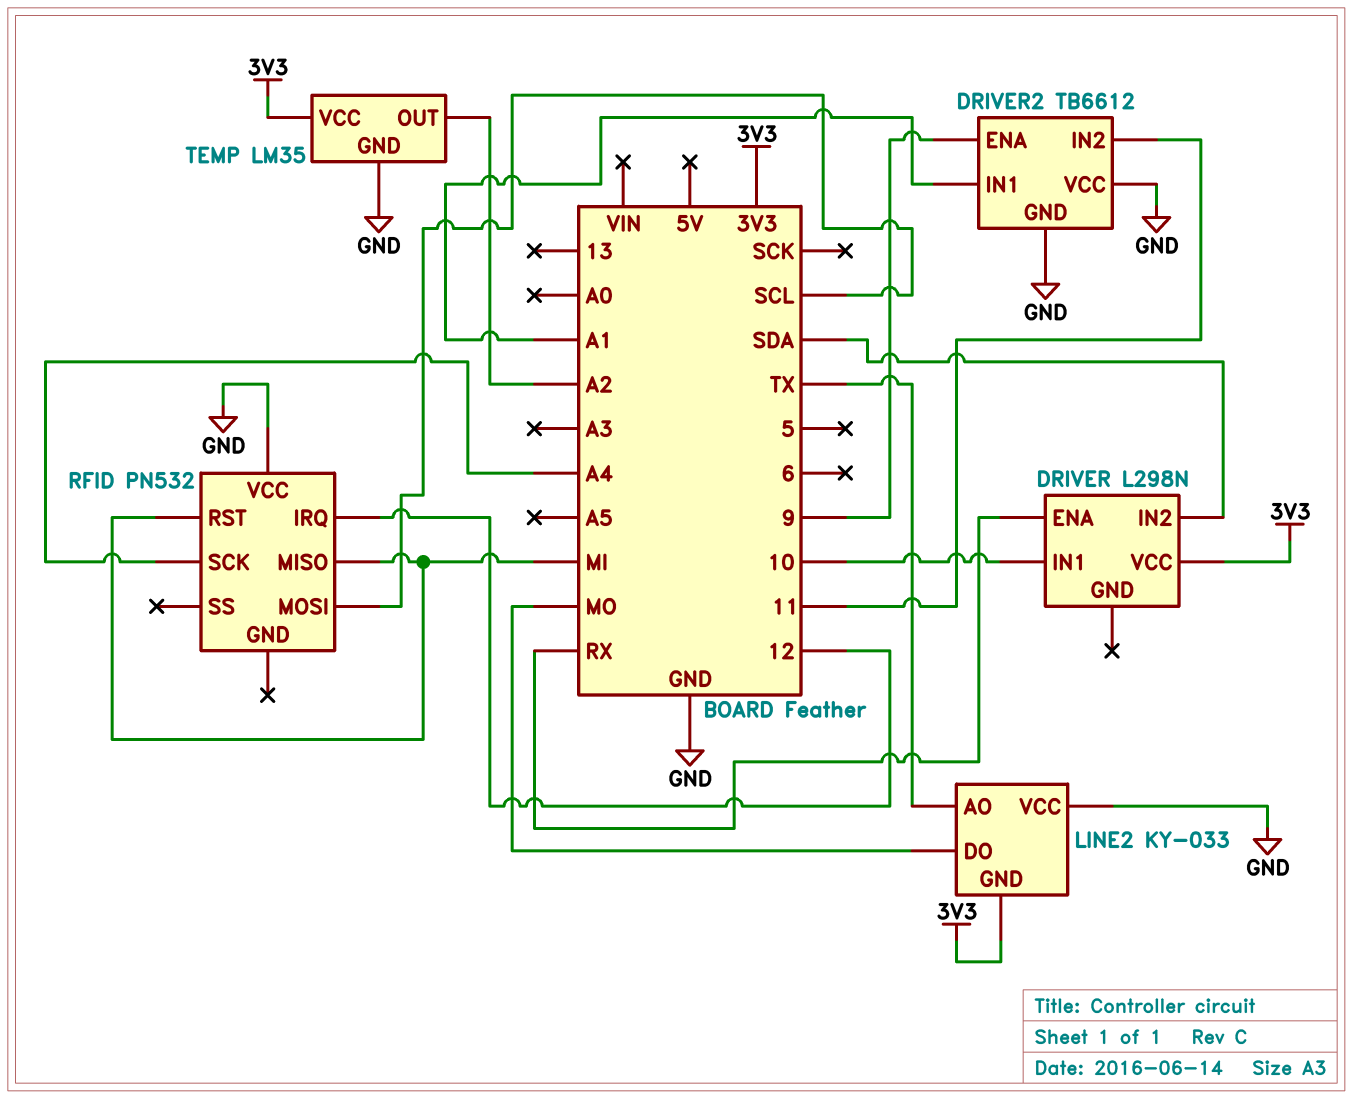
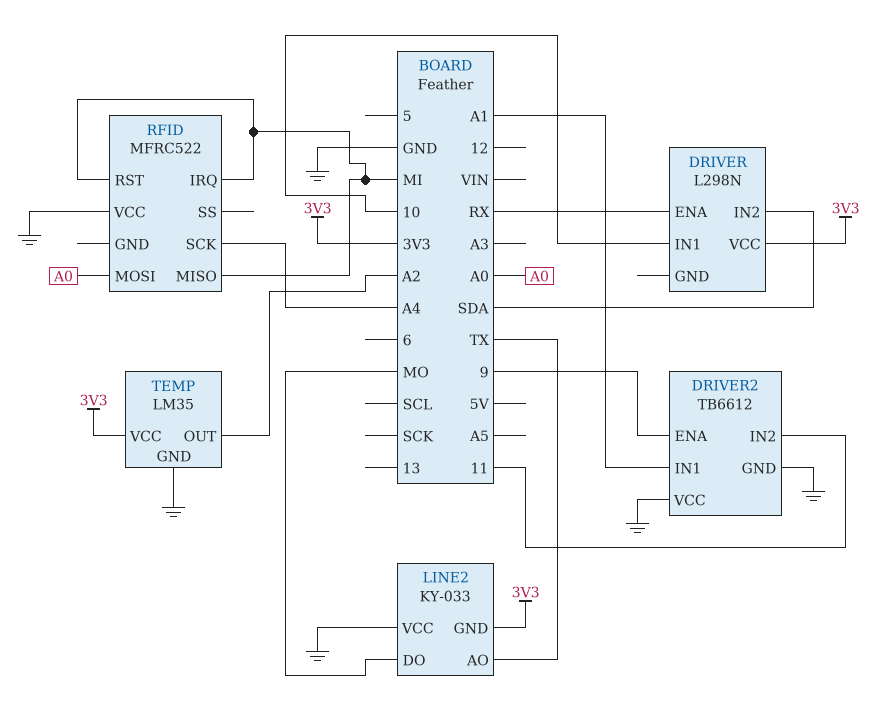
RFID: PN532 -> MFRC522
RFID pin IRQ: 12 -> MI
RFID pin MOSI: SCL -> A0

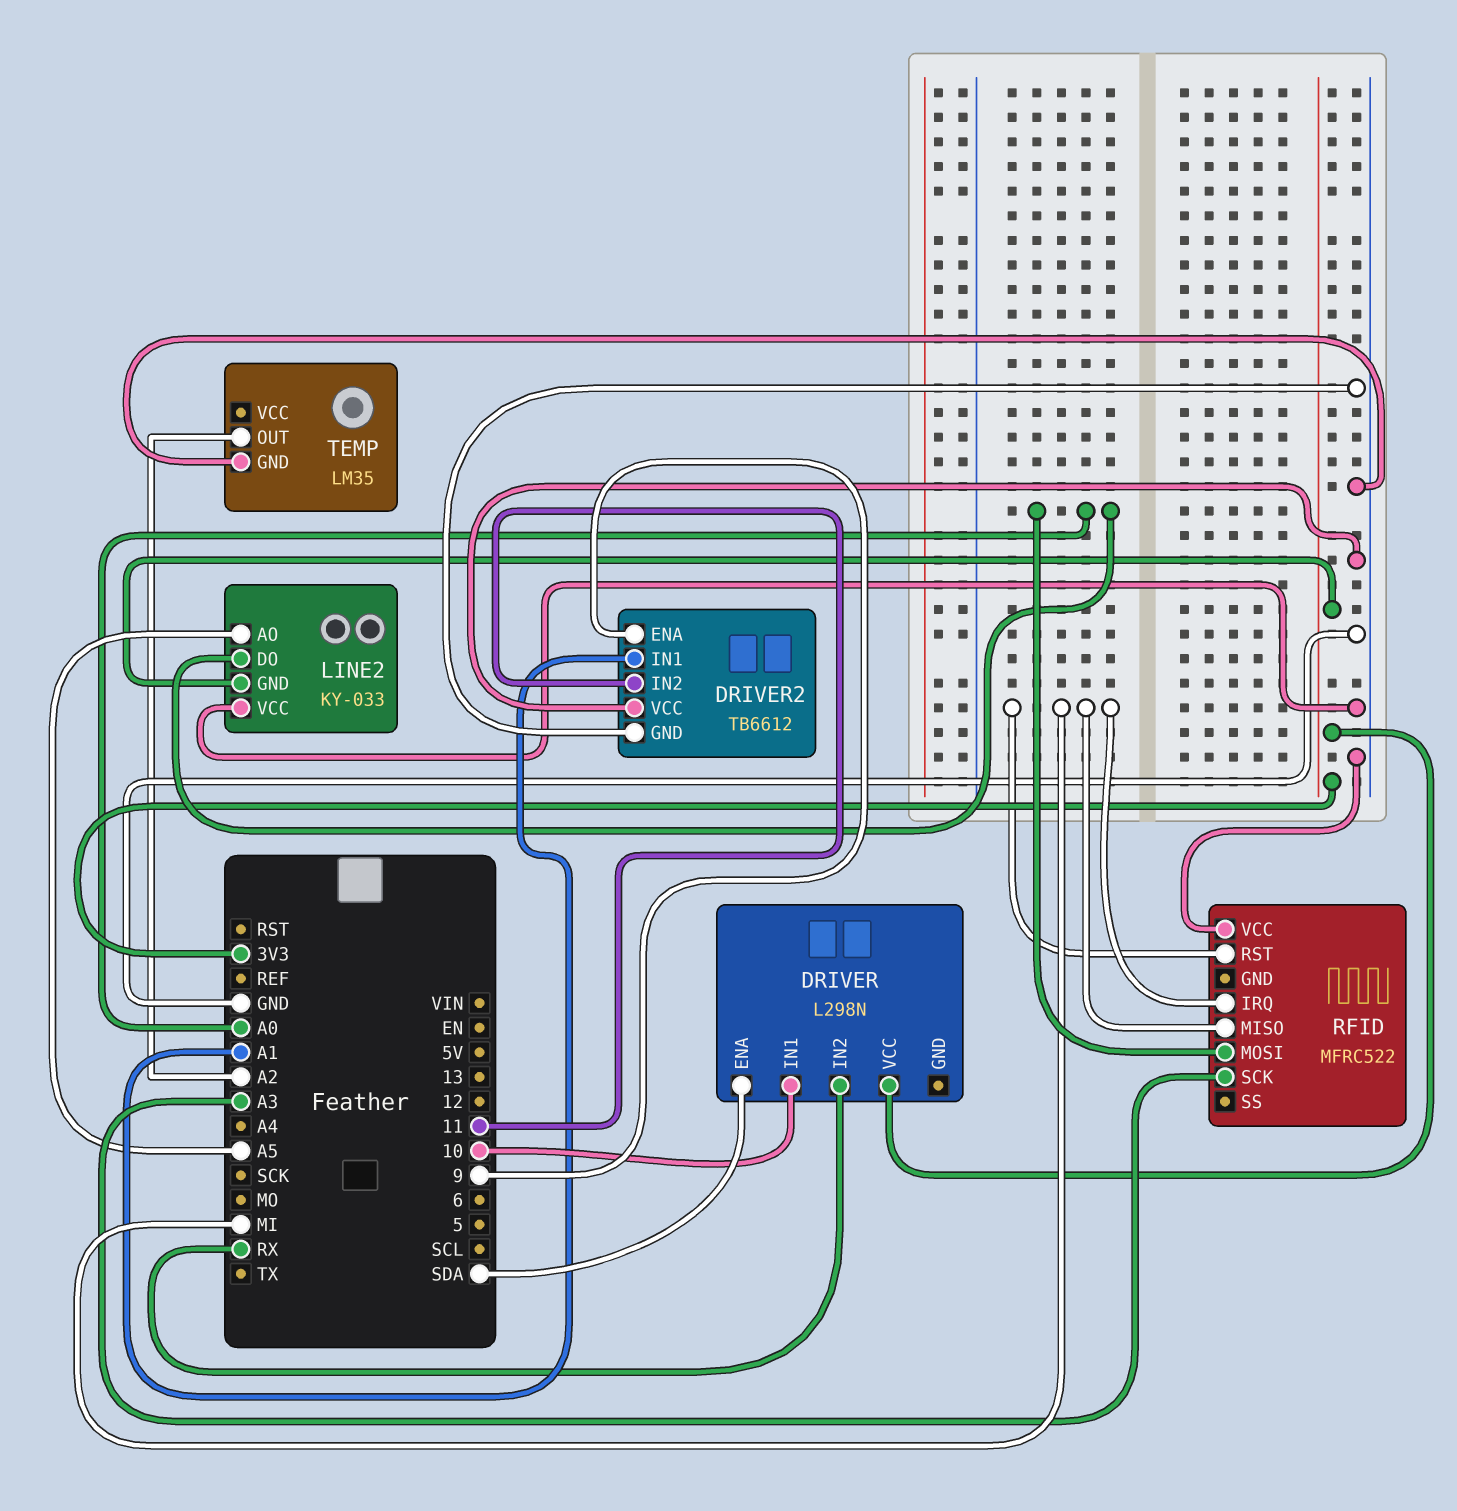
DRIVER pin ENA: RX -> SDA
DRIVER pin IN2: SDA -> RX
LINE2 pin AO: TX -> A5
LINE2 pin DO: MO -> A0
RFID pin SCK: A4 -> A3
TEMP pin VCC: 3V3 -> none

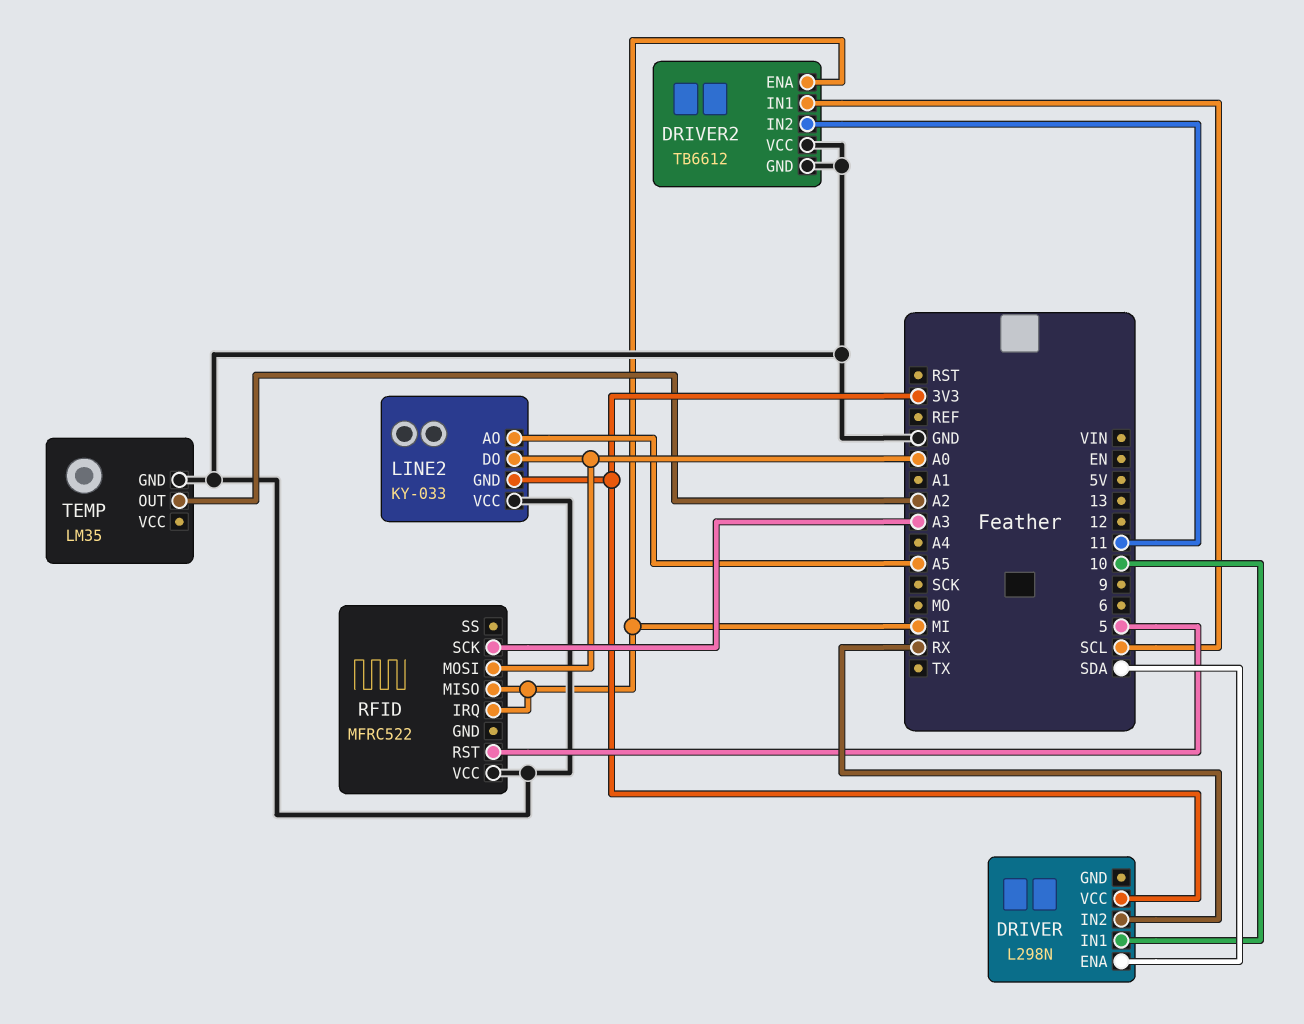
DRIVER2 pin ENA: 9 -> MI
DRIVER2 pin IN1: A1 -> SCL
RFID pin RST: MI -> 5

